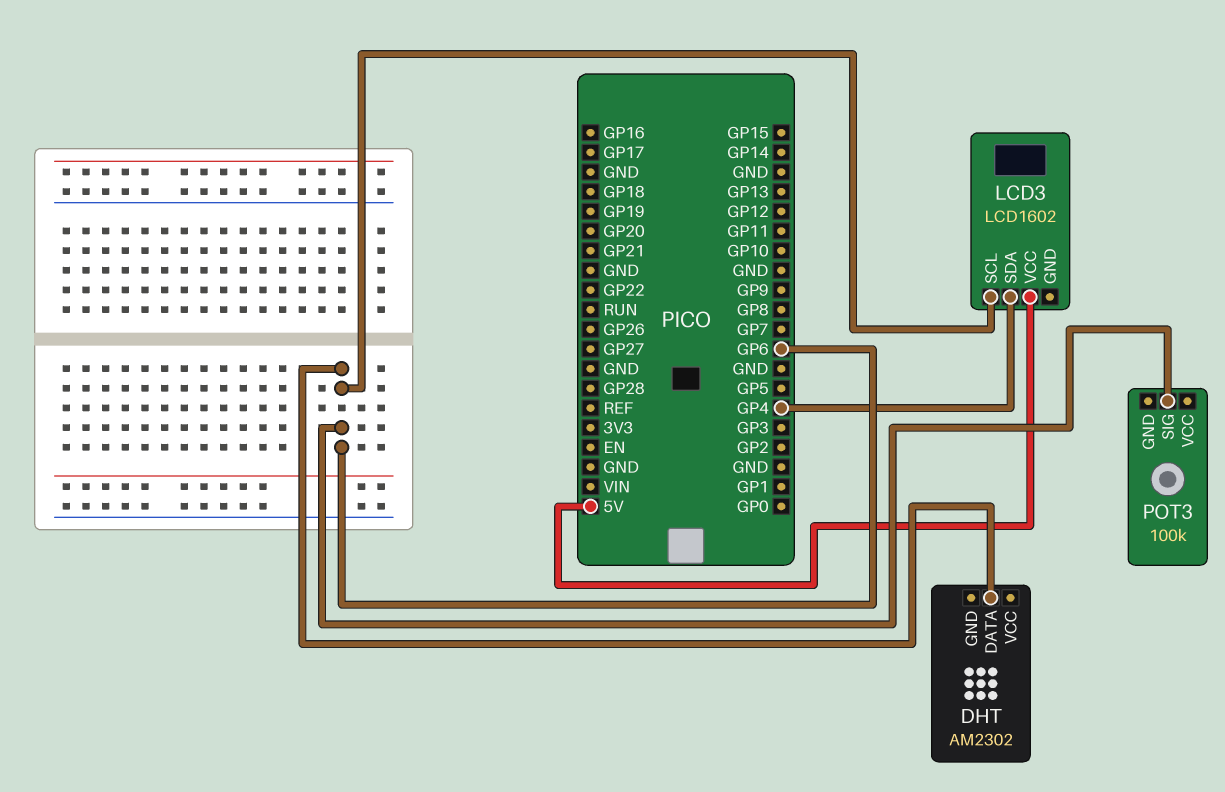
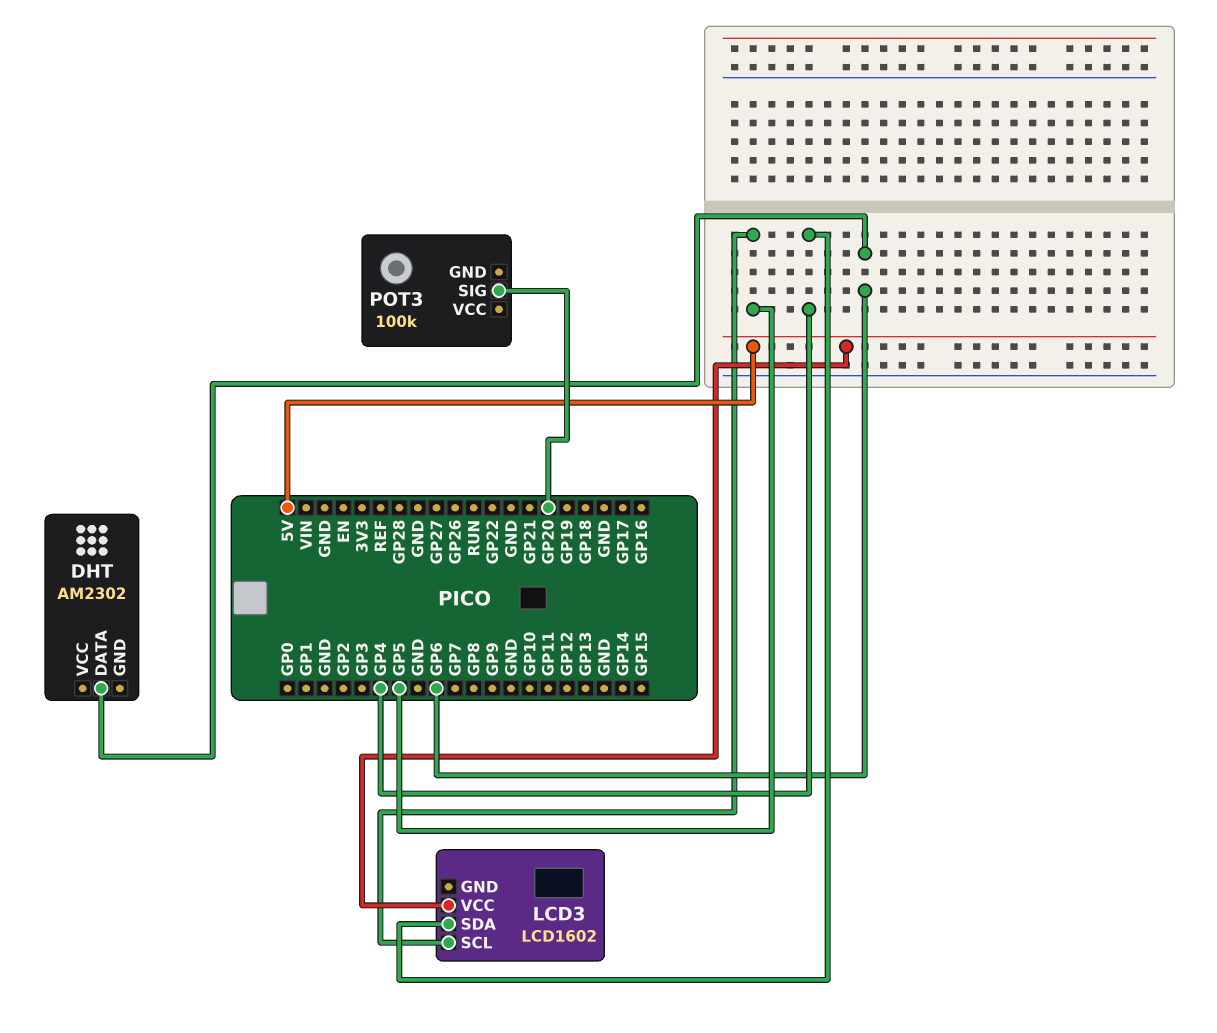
LCD3 pin SCL: GP6 -> GP5
POT3 pin SIG: GP6 -> GP20

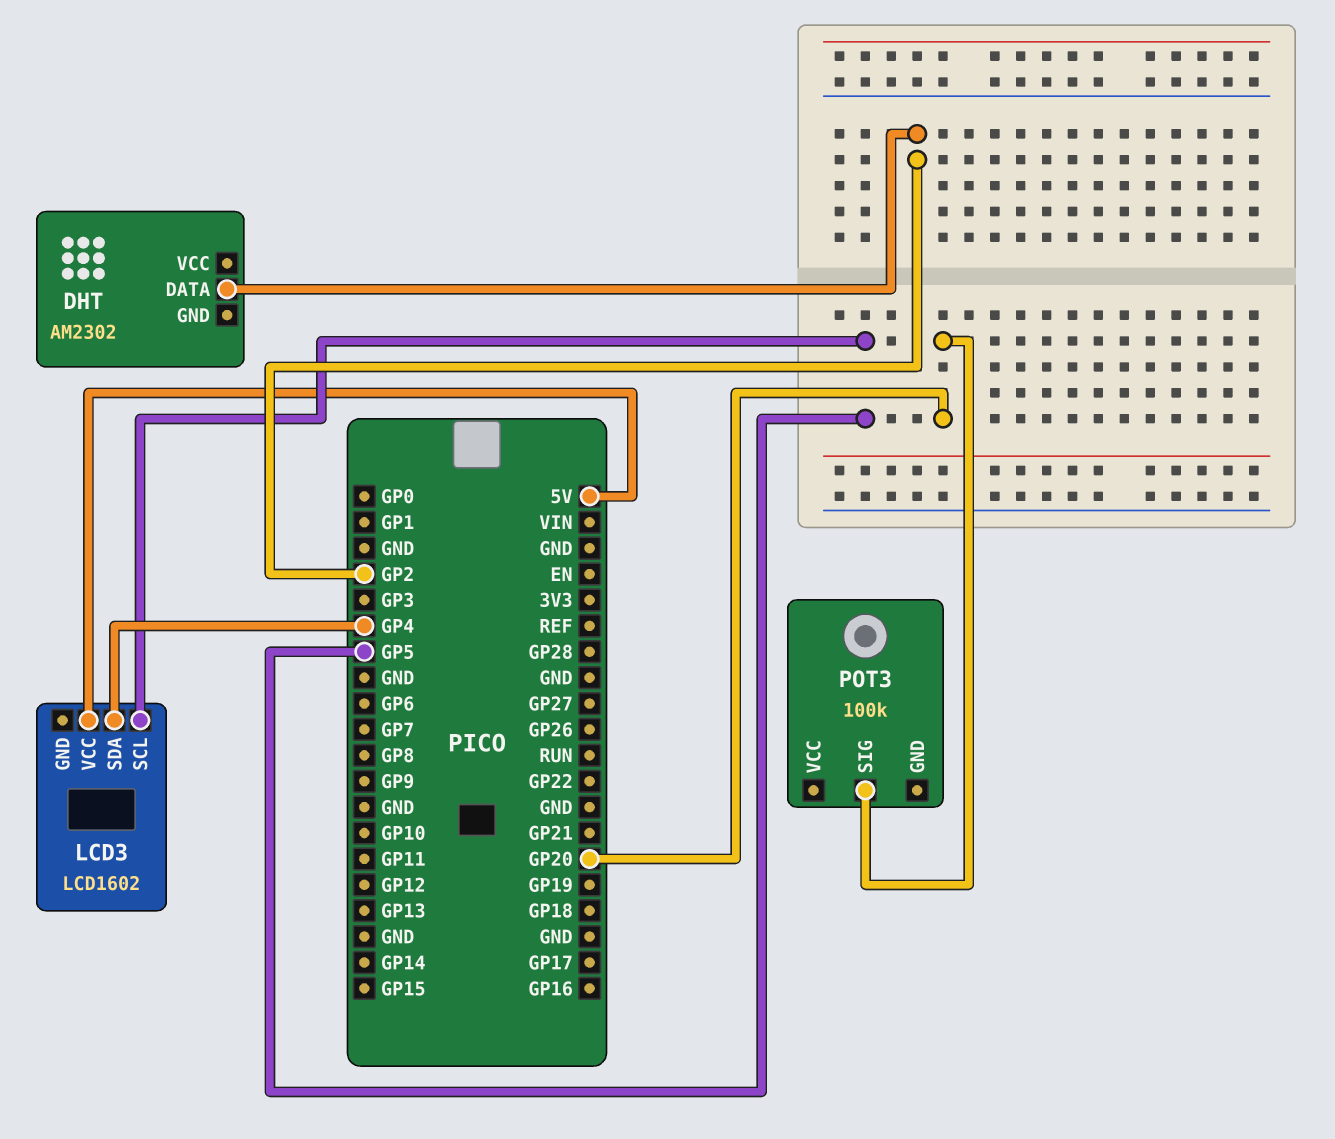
DHT pin DATA: GP6 -> GP2

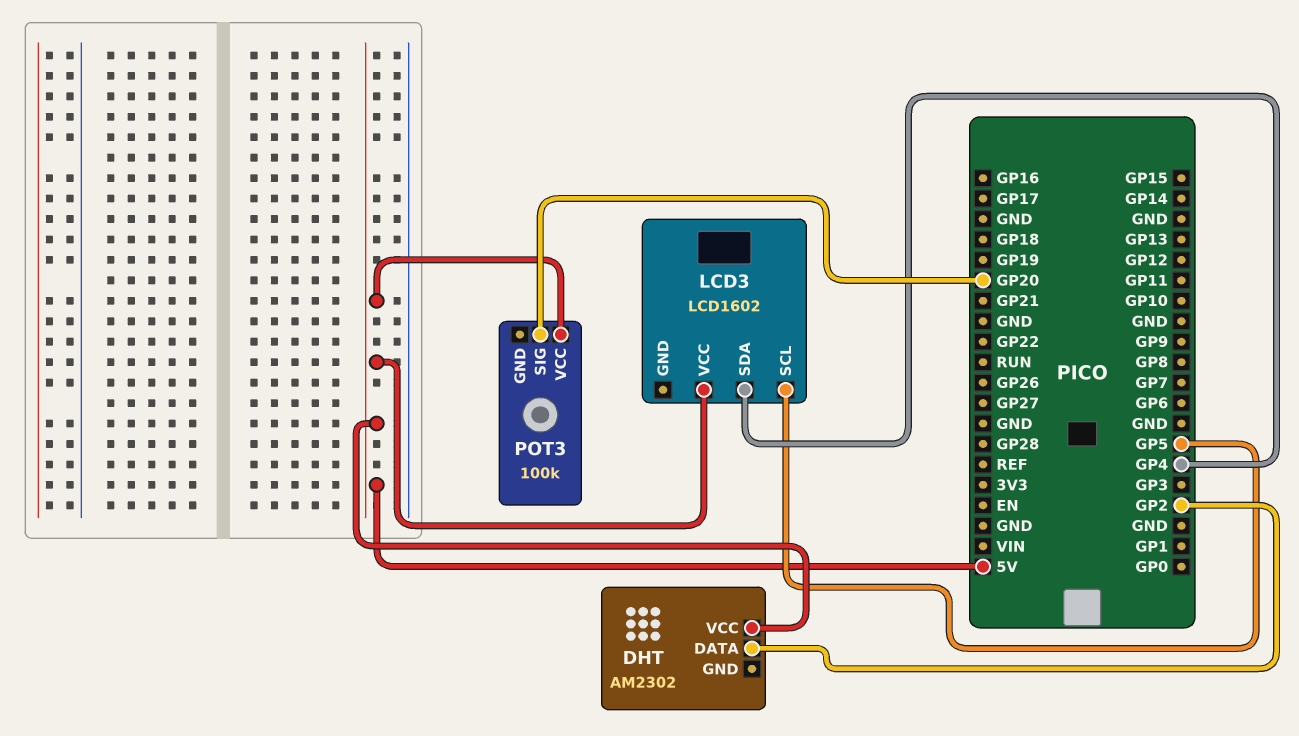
DHT pin VCC: none -> 5V
POT3 pin VCC: none -> 5V

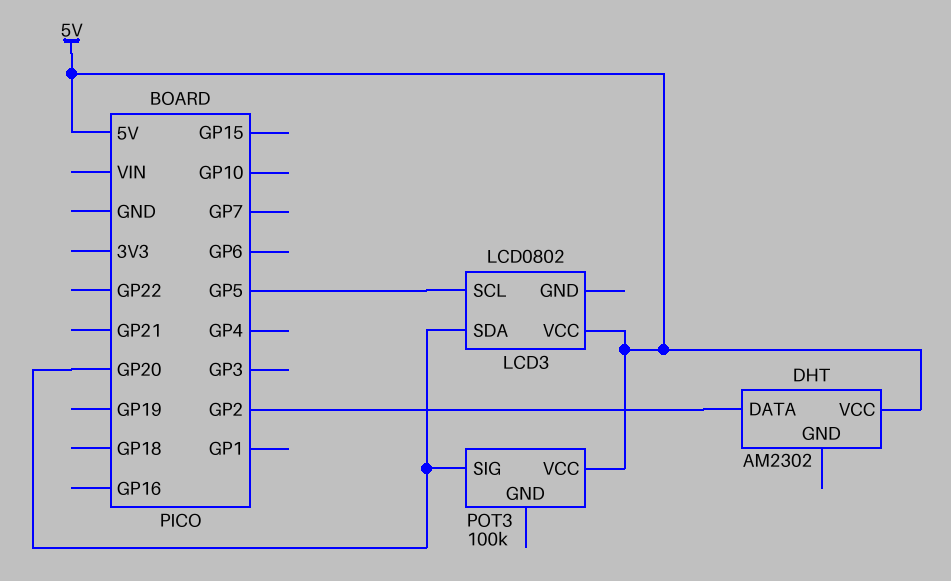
LCD3: LCD1602 -> LCD0802
LCD3 pin SDA: GP4 -> GP20

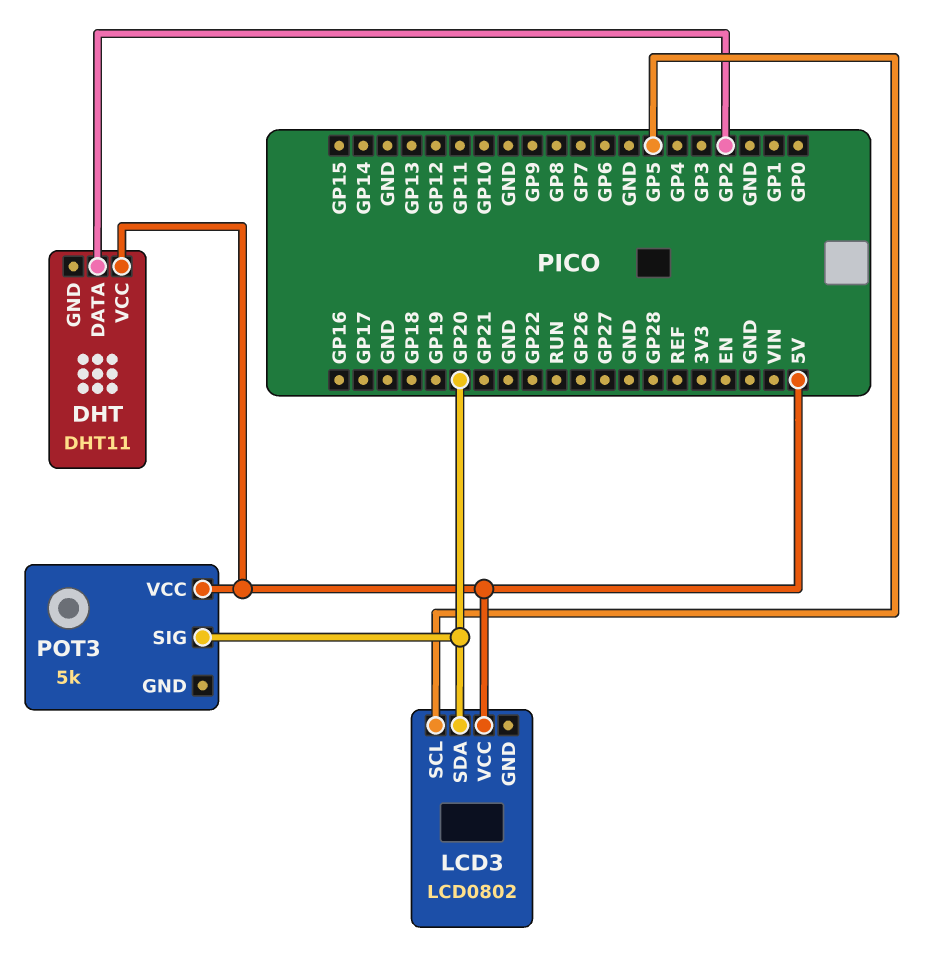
DHT: AM2302 -> DHT11
POT3: 100k -> 5k

